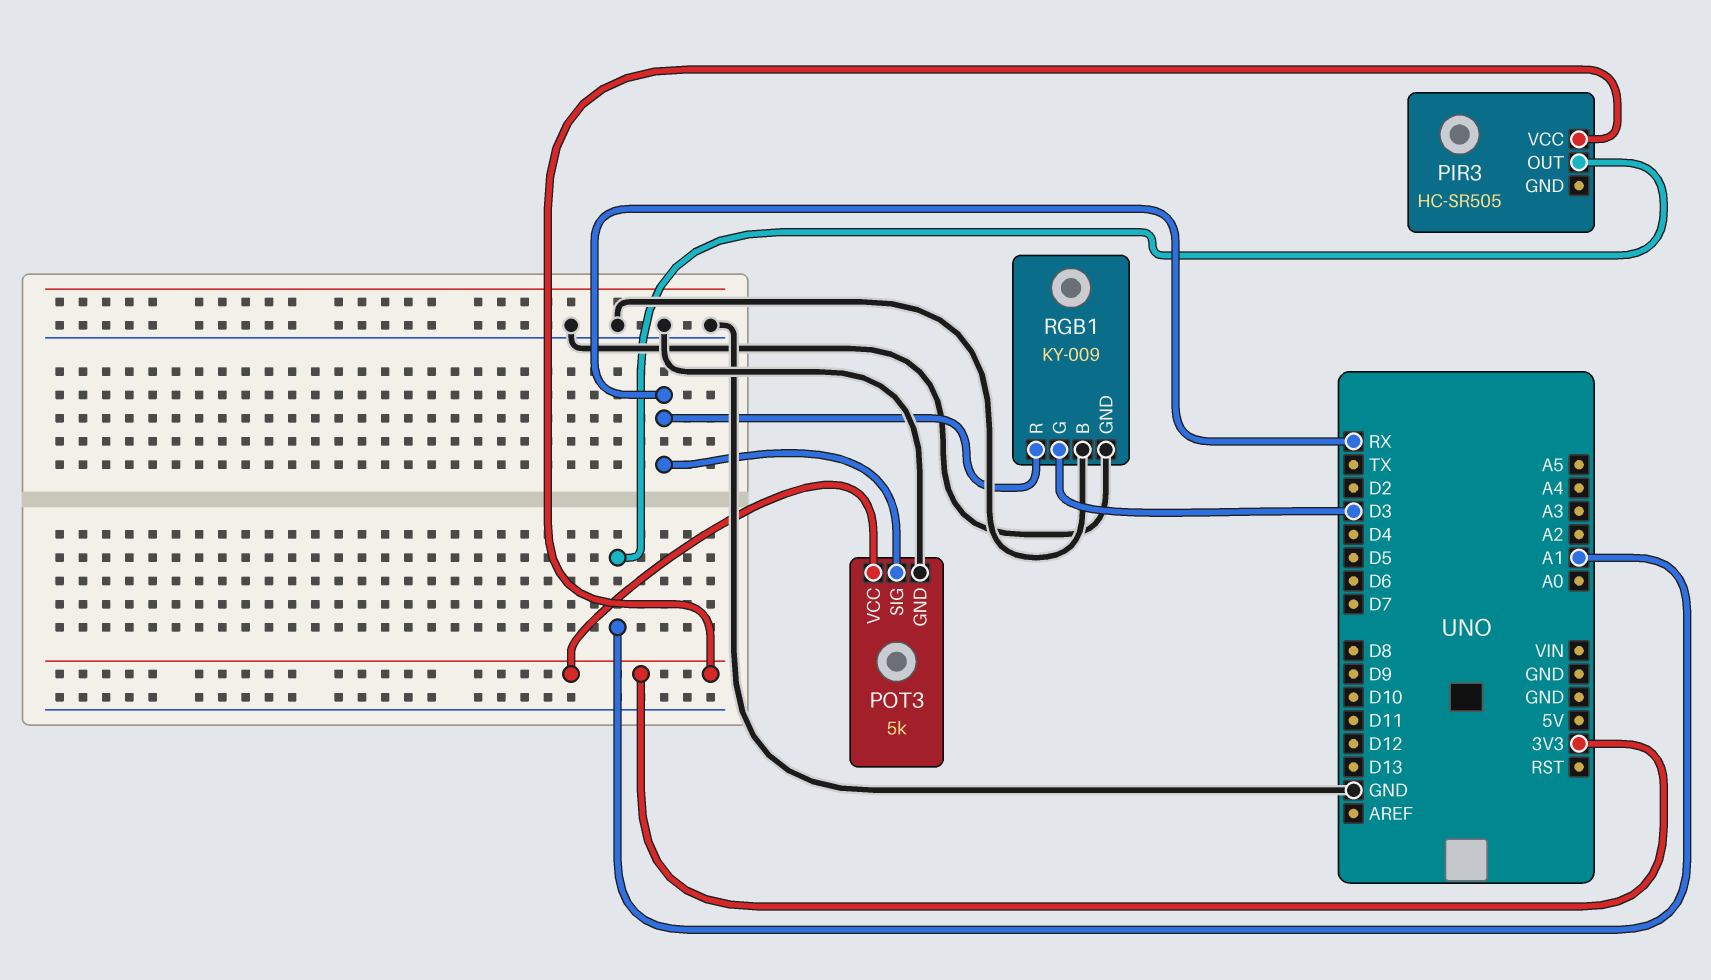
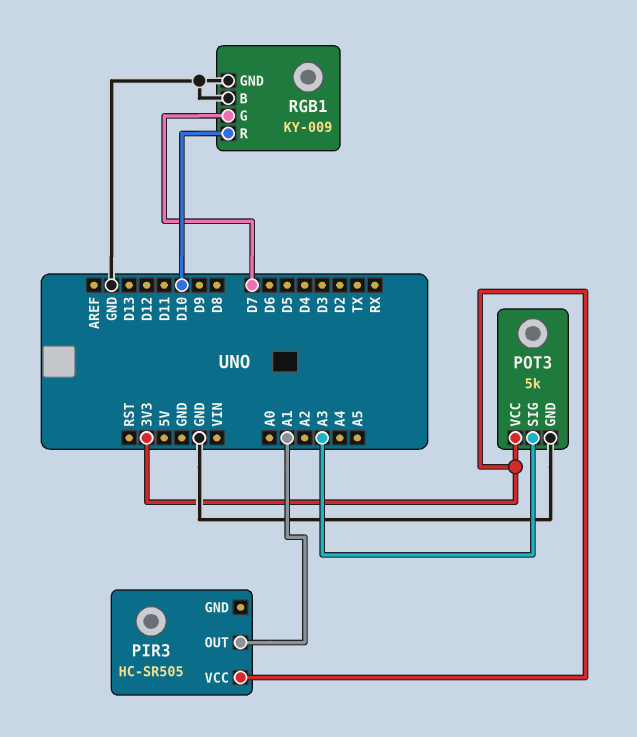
POT3 pin SIG: RX -> A3
RGB1 pin G: D3 -> D7
RGB1 pin R: RX -> D10

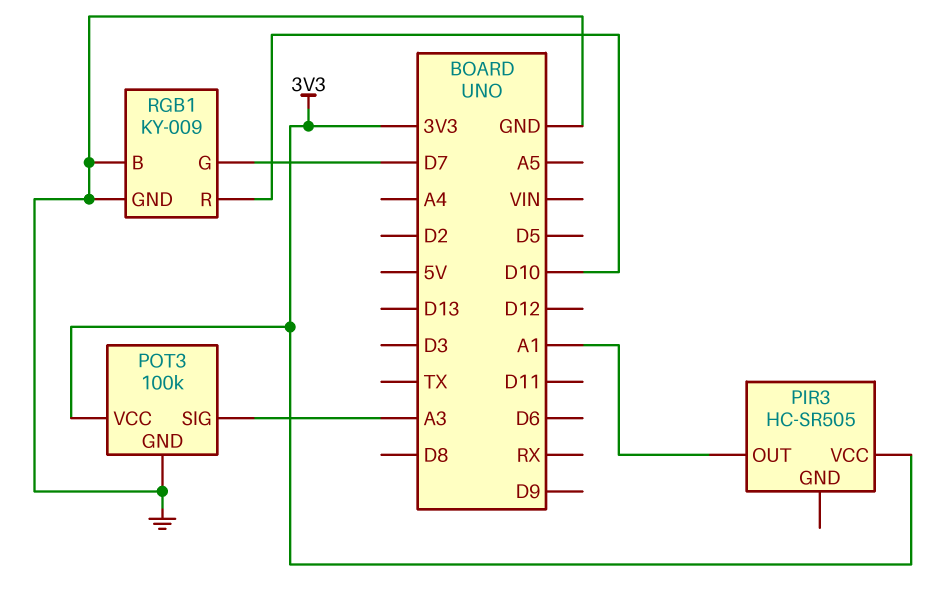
POT3: 5k -> 100k

